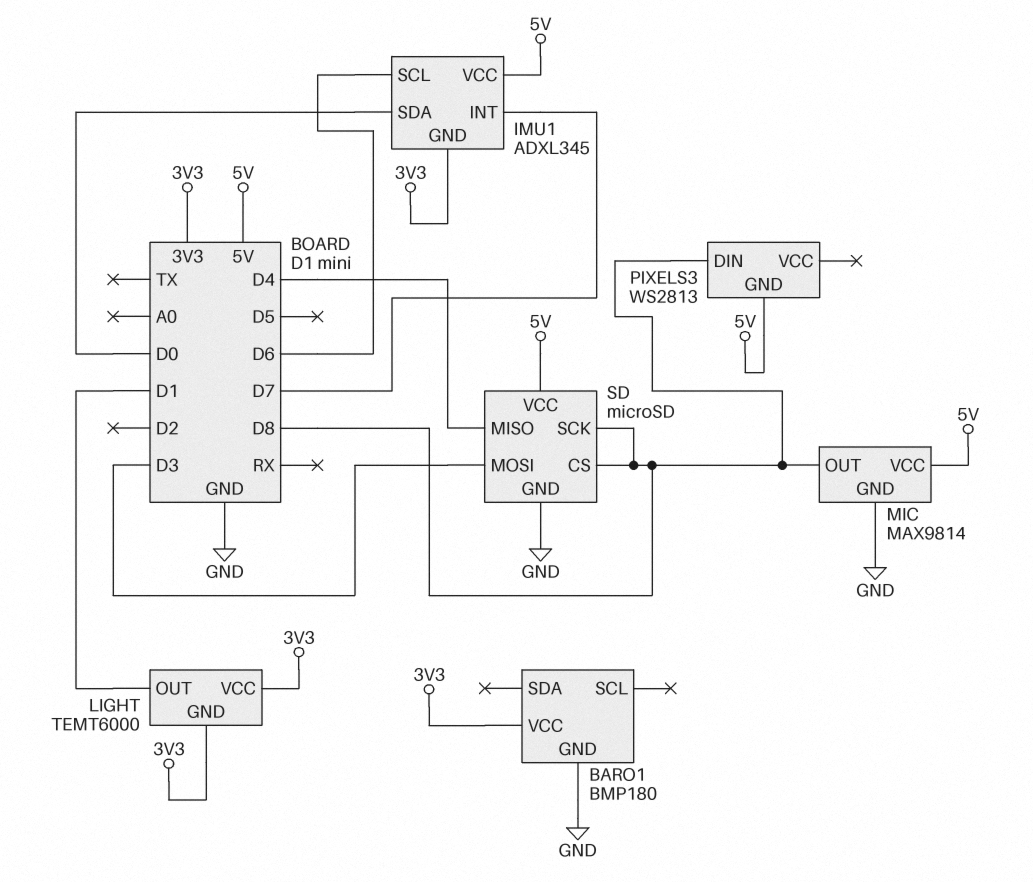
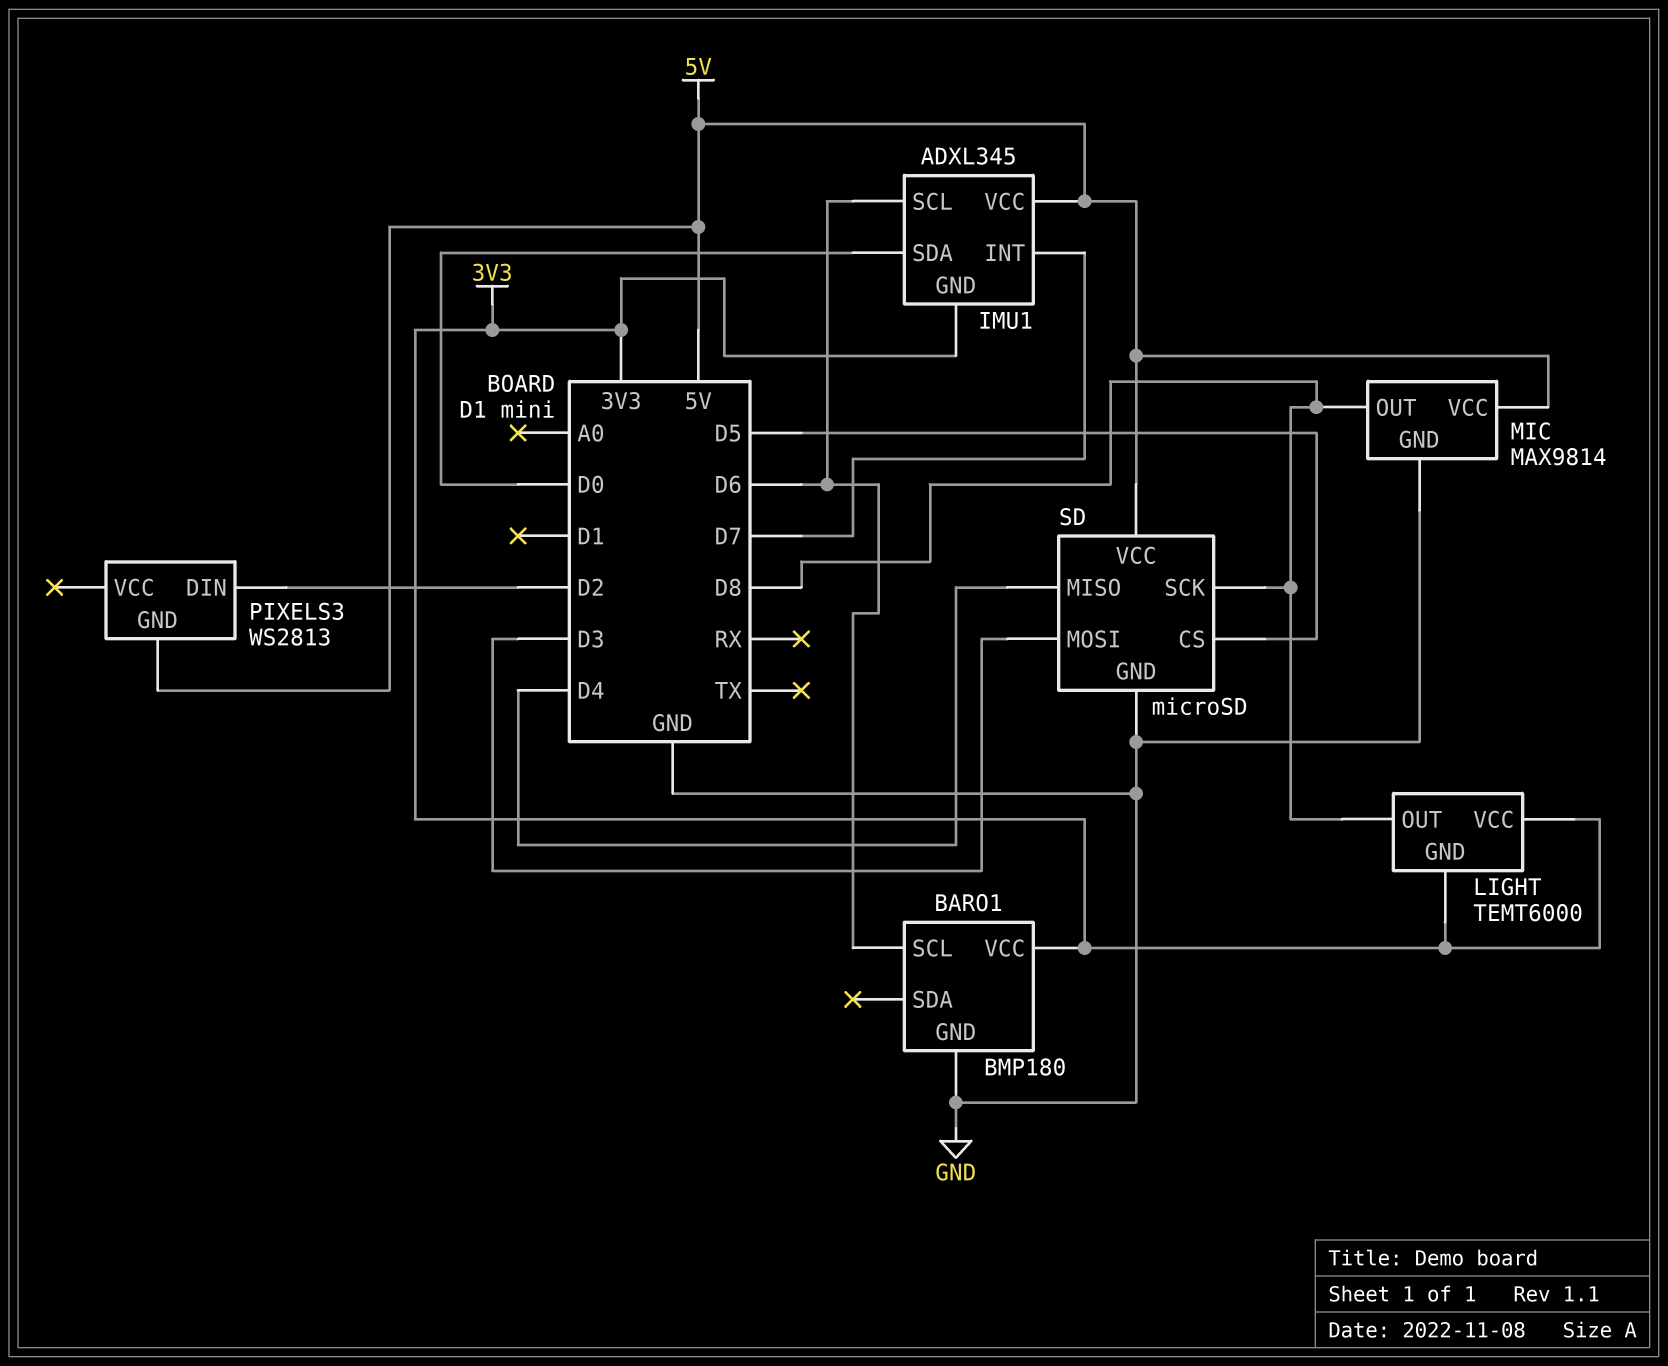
BARO1 pin SCL: none -> D6
LIGHT pin OUT: D1 -> D8
PIXELS3 pin DIN: D8 -> D2
SD pin CS: D8 -> D5

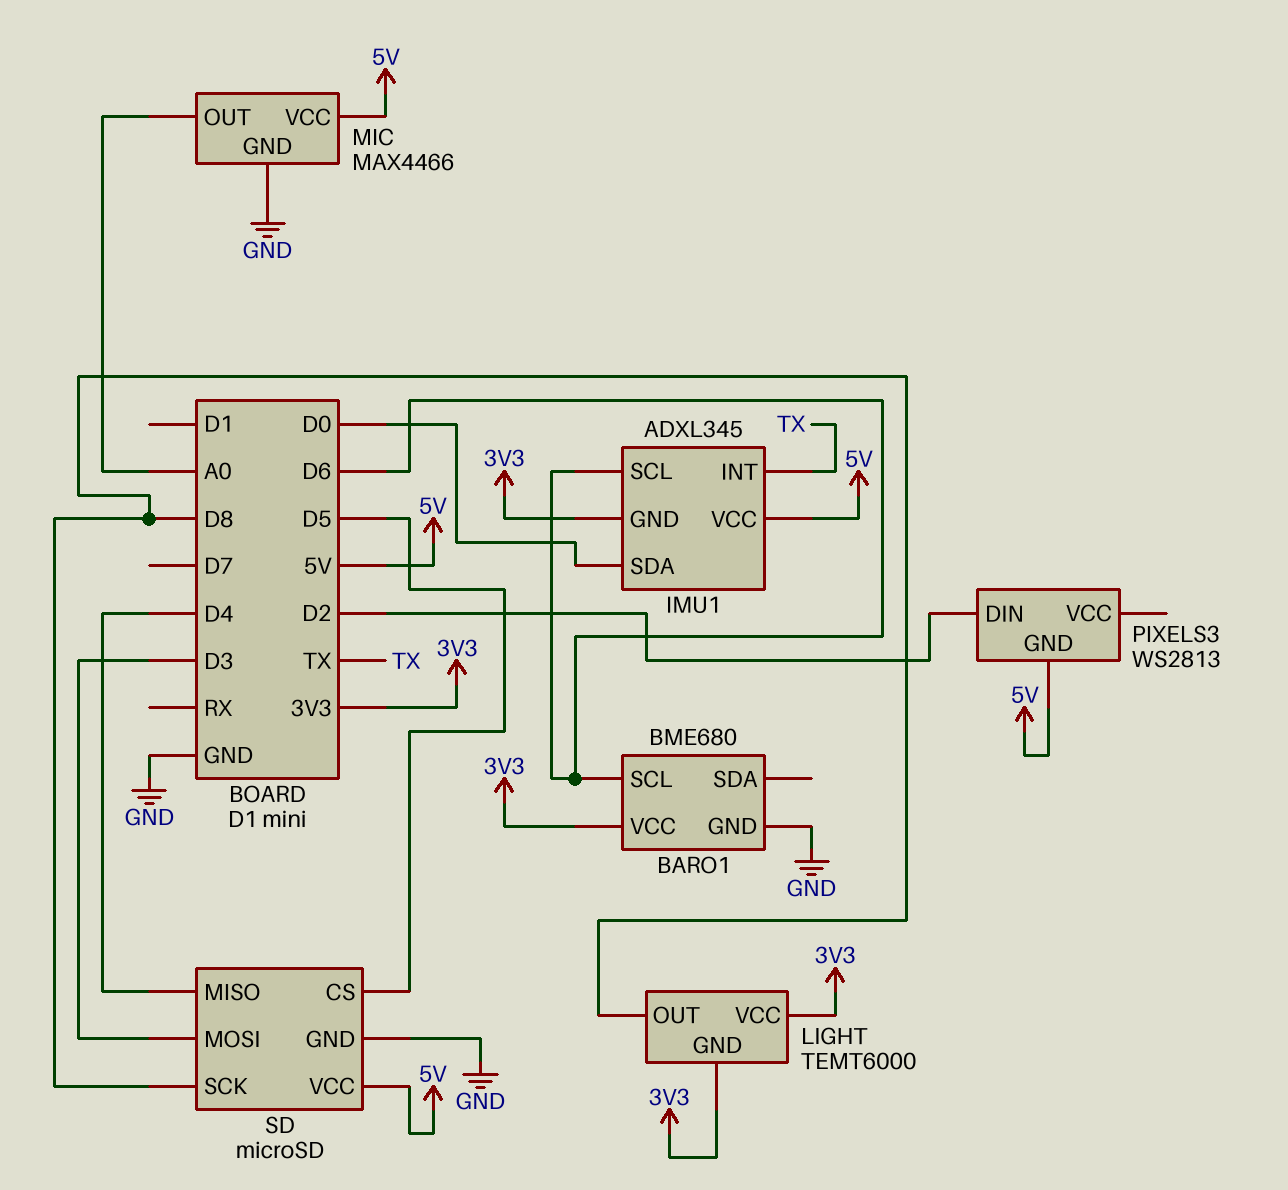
BARO1: BMP180 -> BME680
IMU1 pin INT: D7 -> TX
MIC: MAX9814 -> MAX4466
MIC pin OUT: D8 -> A0

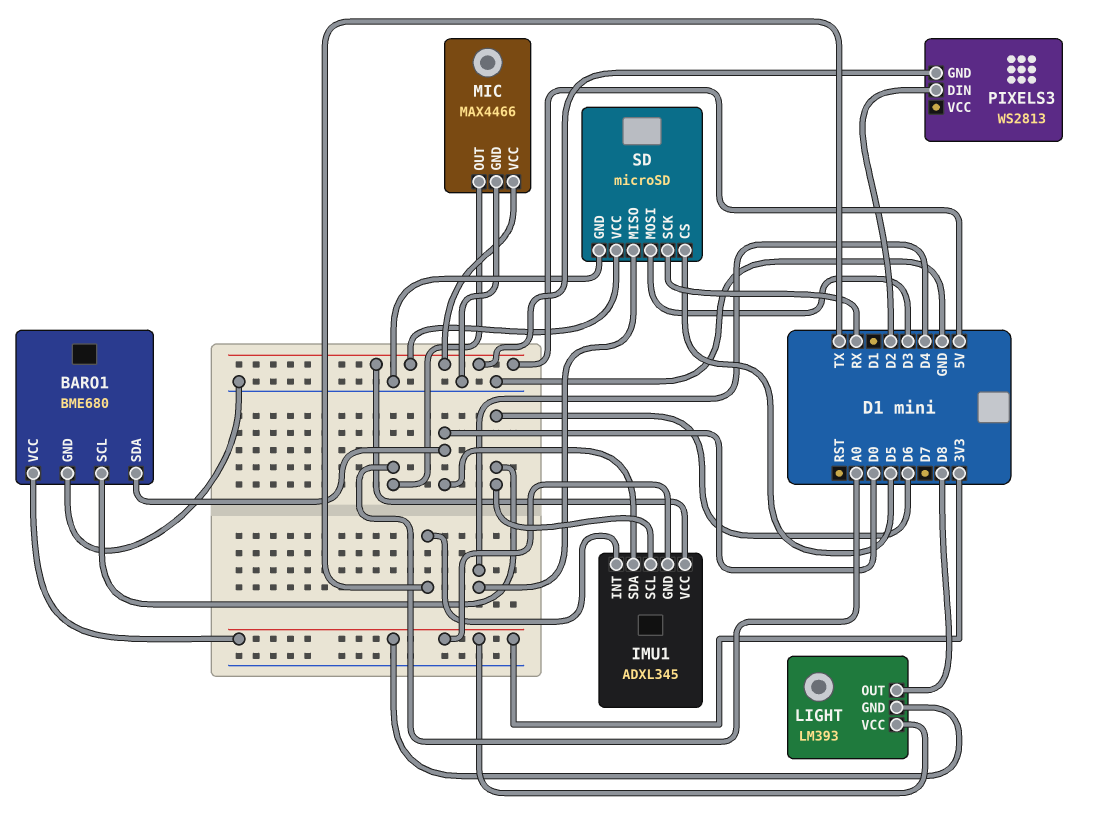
BARO1 pin SDA: none -> D0
LIGHT: TEMT6000 -> LM393
SD pin SCK: D8 -> RX

